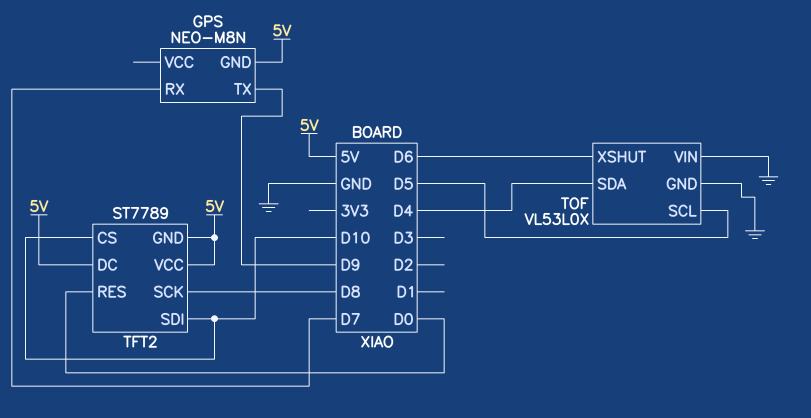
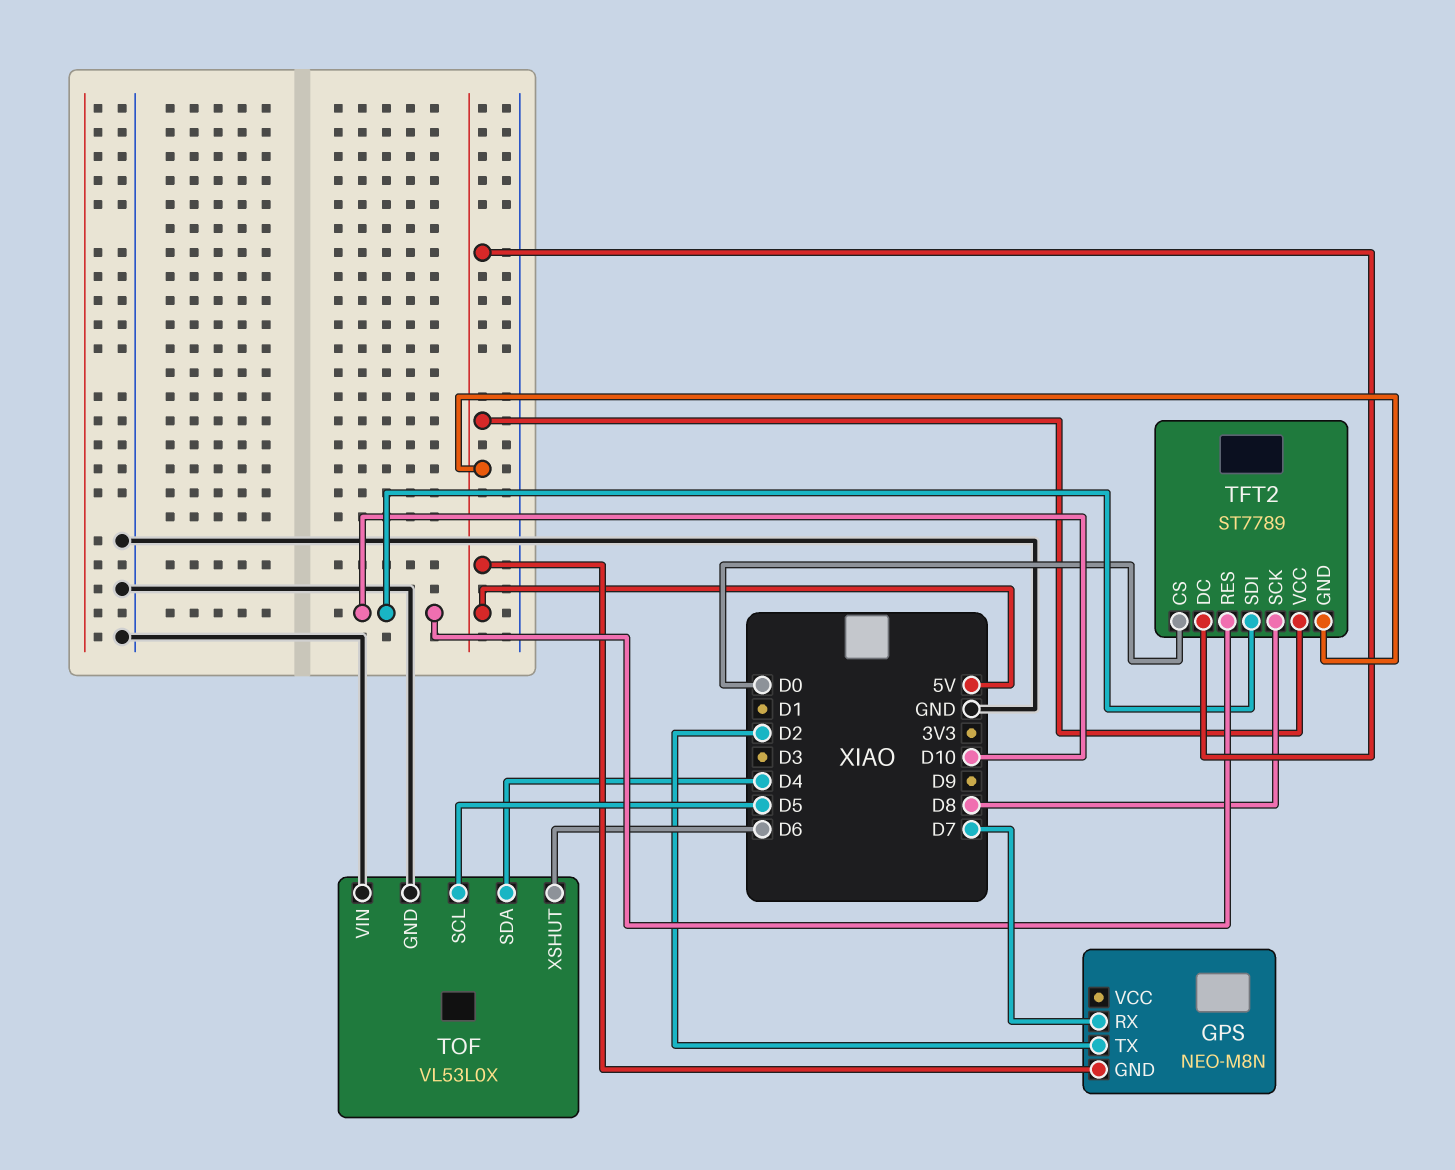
GPS pin TX: D9 -> D2
TFT2 pin CS: D10 -> D0
TFT2 pin RES: D0 -> D10

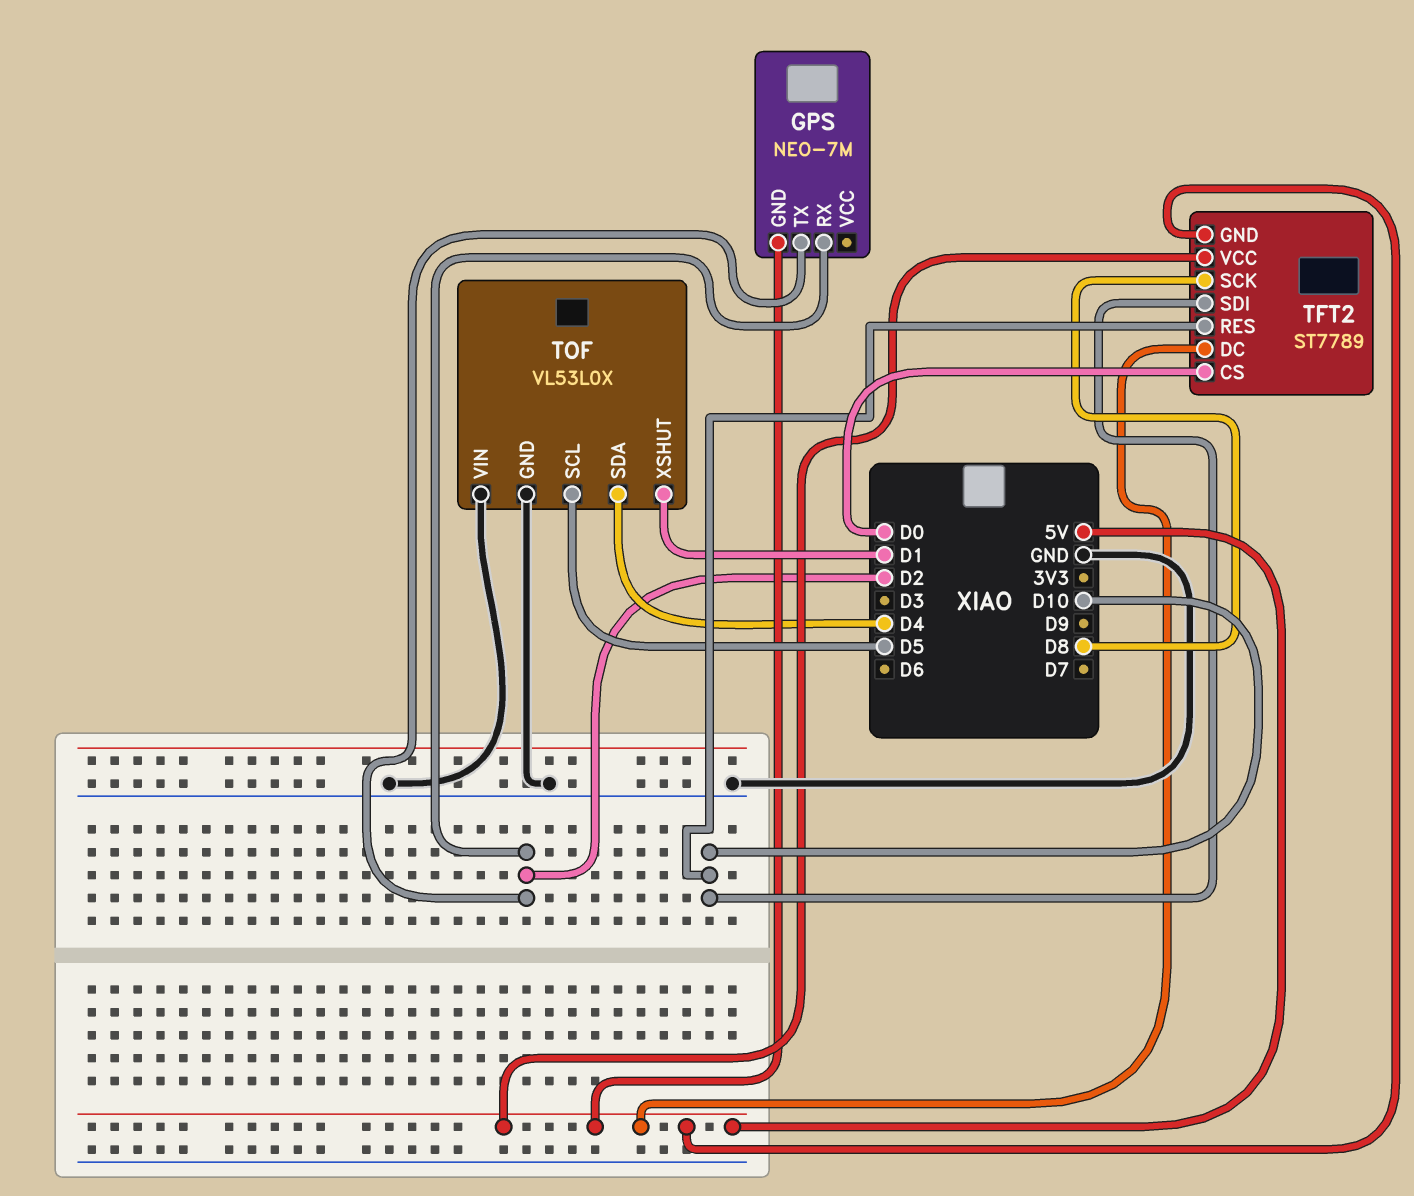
GPS: NEO-M8N -> NEO-7M
GPS pin RX: D7 -> D2
TOF pin XSHUT: D6 -> D1

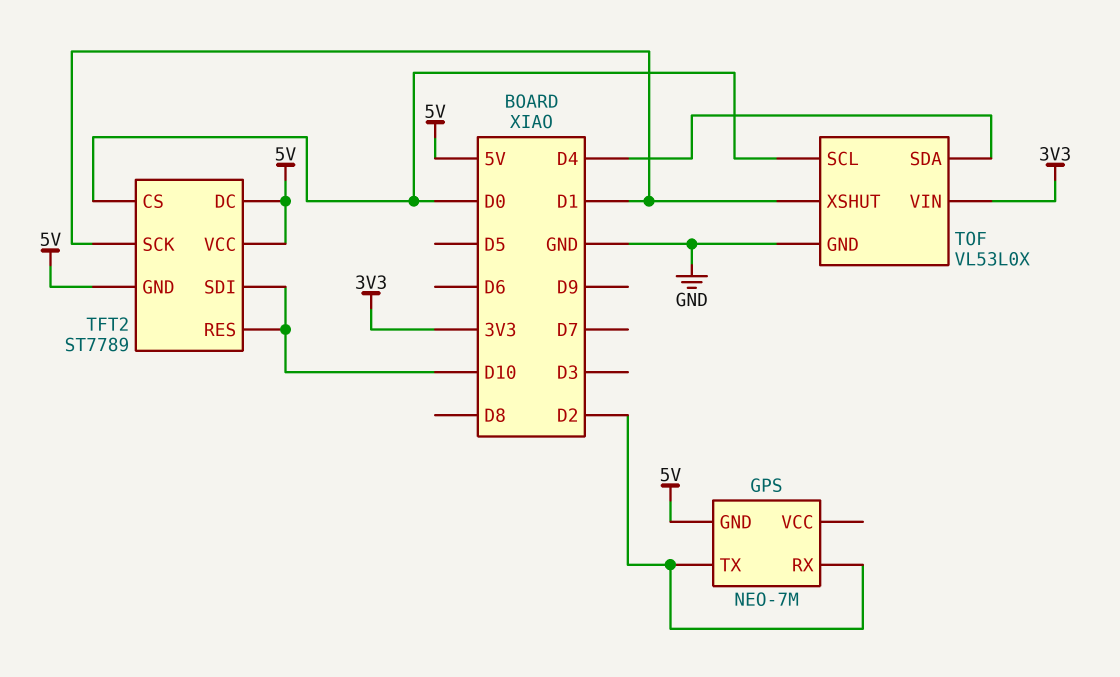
TFT2 pin SCK: D8 -> D1
TOF pin SCL: D5 -> D0
TOF pin VIN: GND -> 3V3

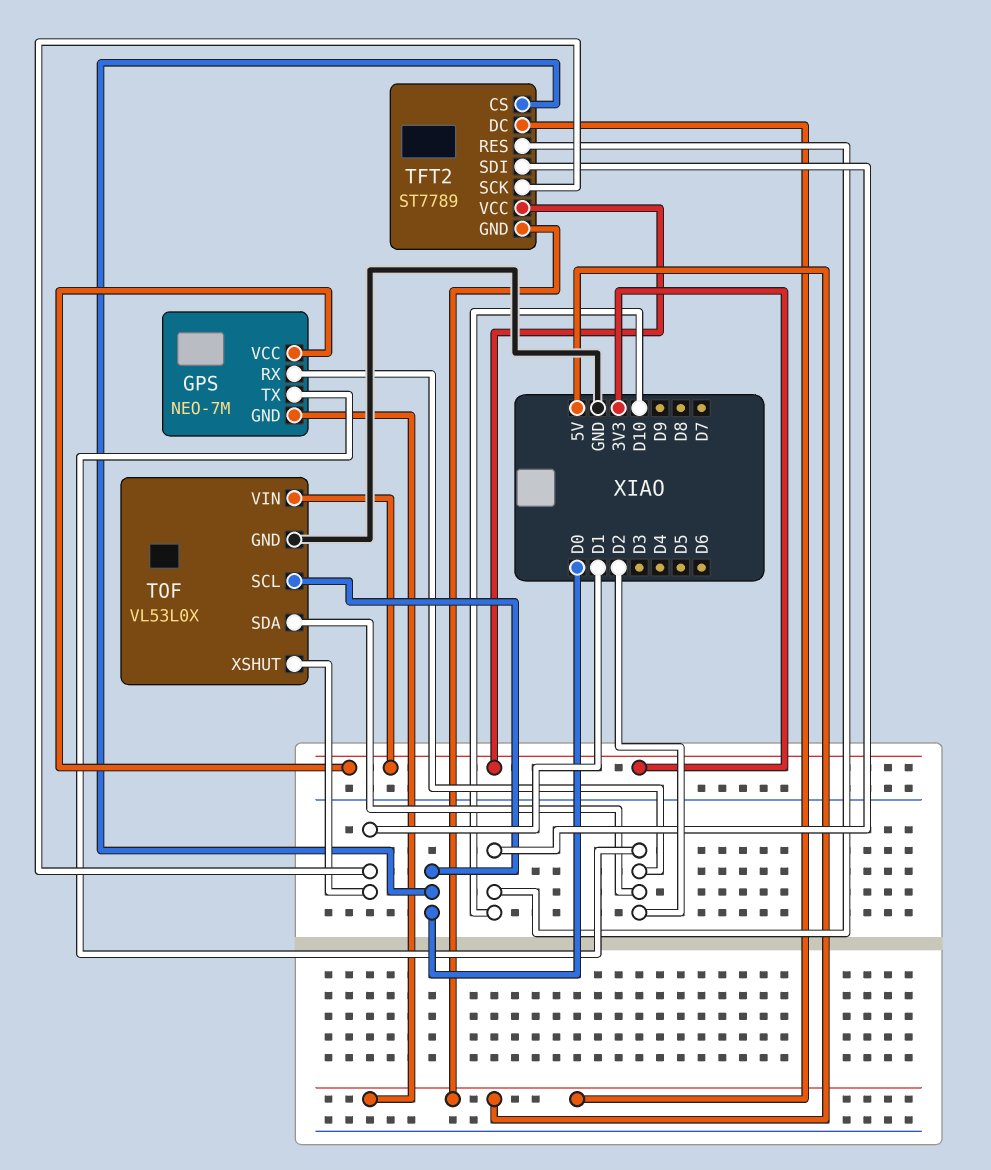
GPS pin VCC: none -> 3V3
TFT2 pin VCC: 5V -> 3V3
TOF pin SDA: D4 -> D2

